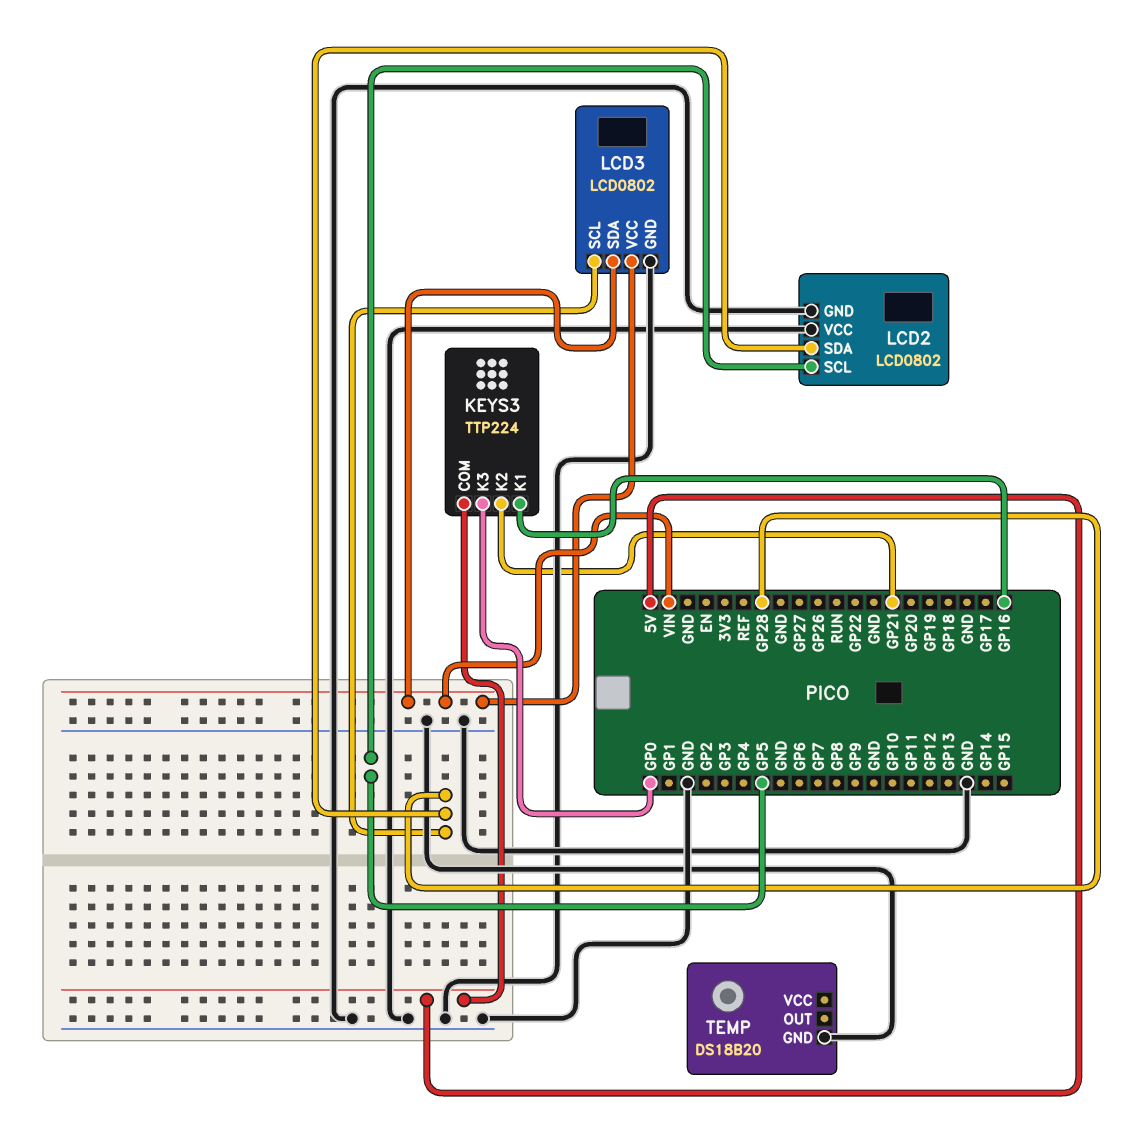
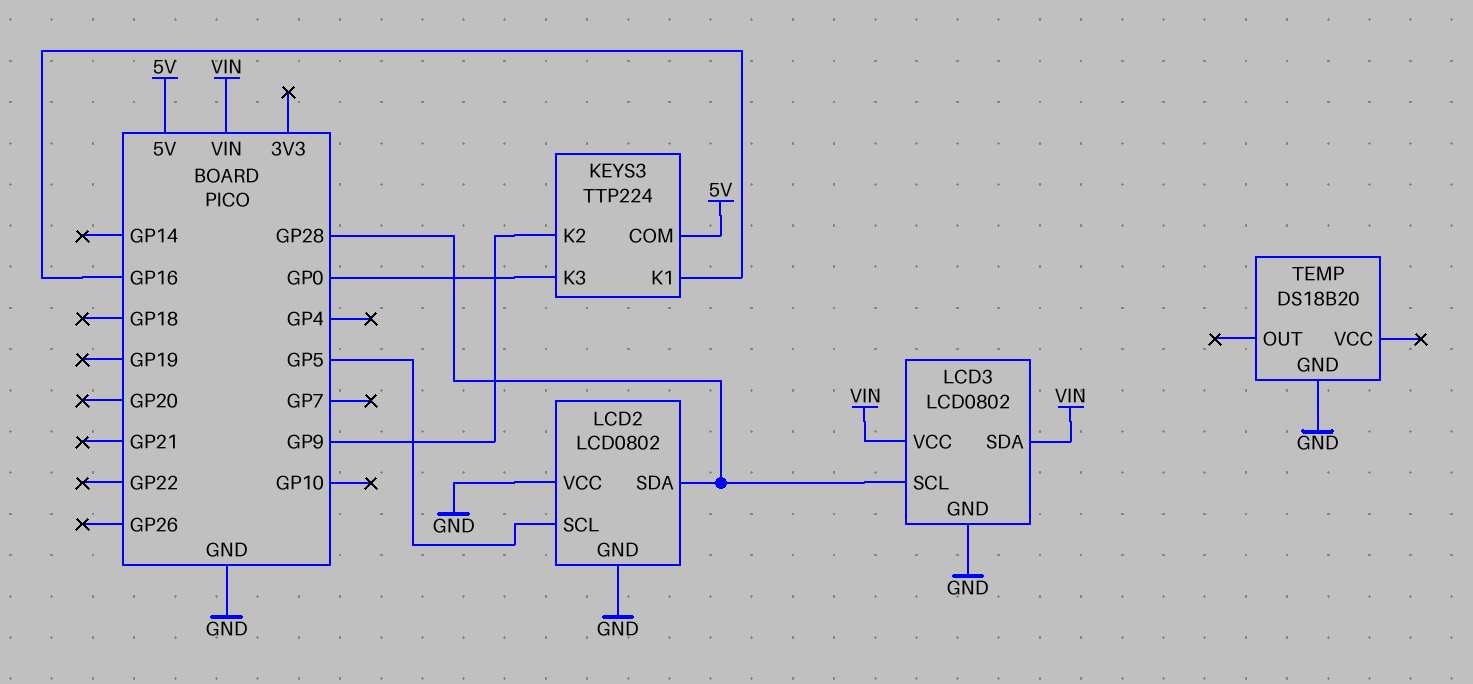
KEYS3 pin K2: GP21 -> GP9

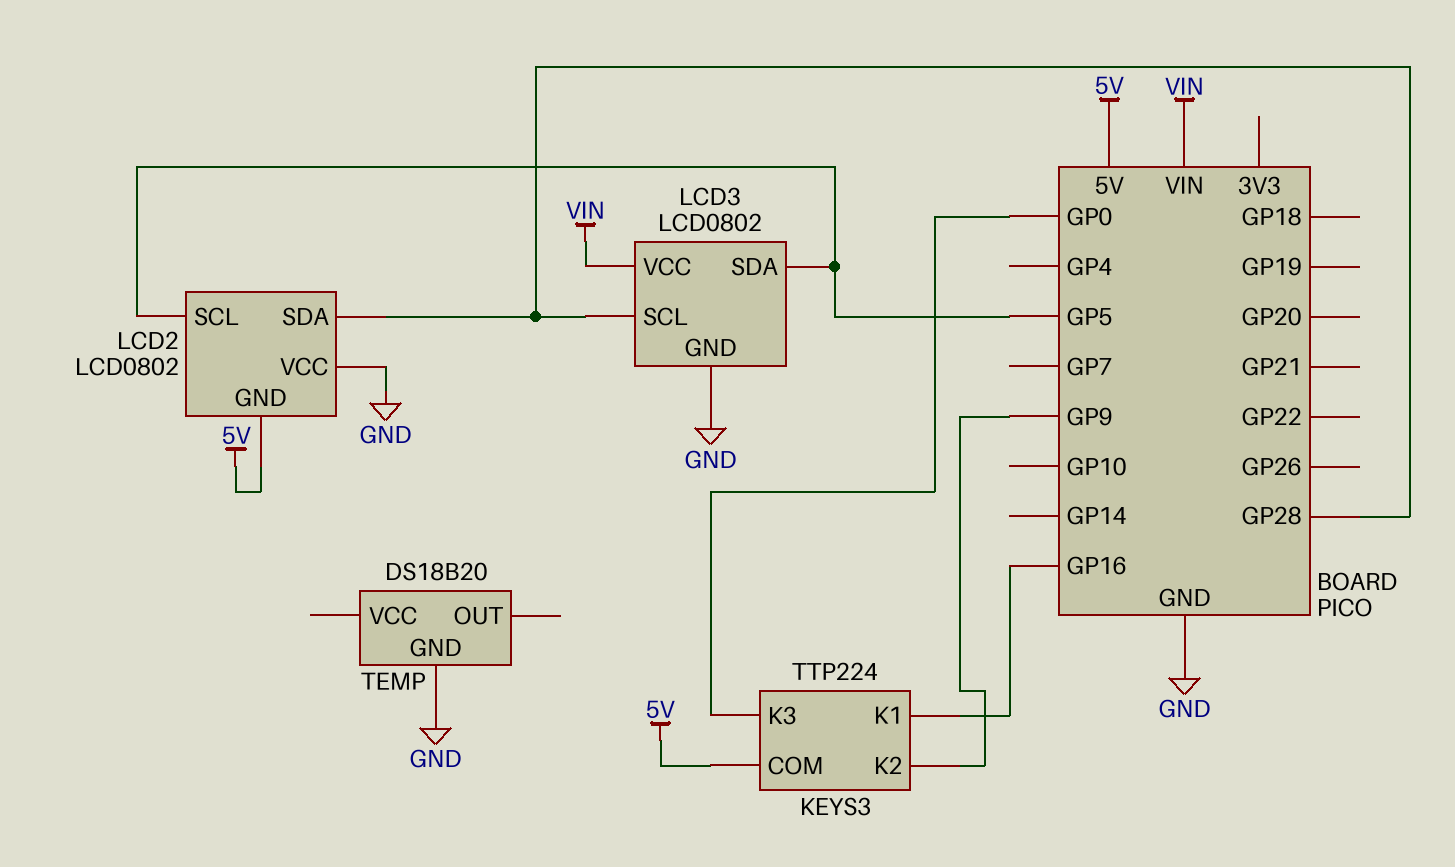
LCD2 pin GND: GND -> 5V
LCD3 pin SDA: VIN -> GP5

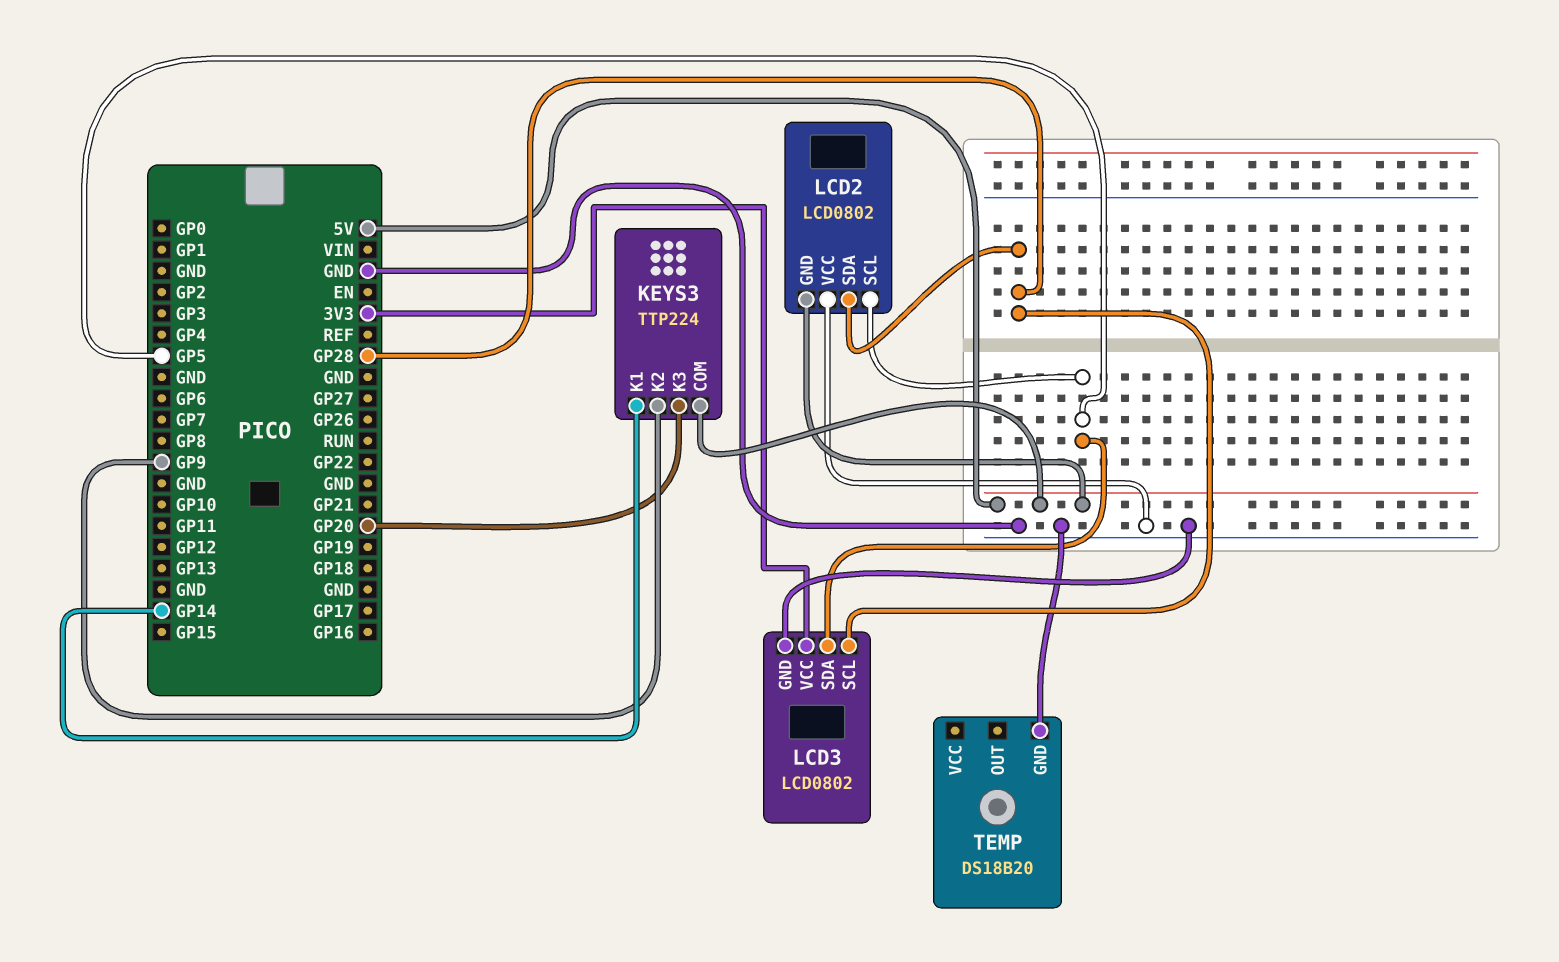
KEYS3 pin K1: GP16 -> GP14
KEYS3 pin K3: GP0 -> GP20
LCD3 pin VCC: VIN -> 3V3

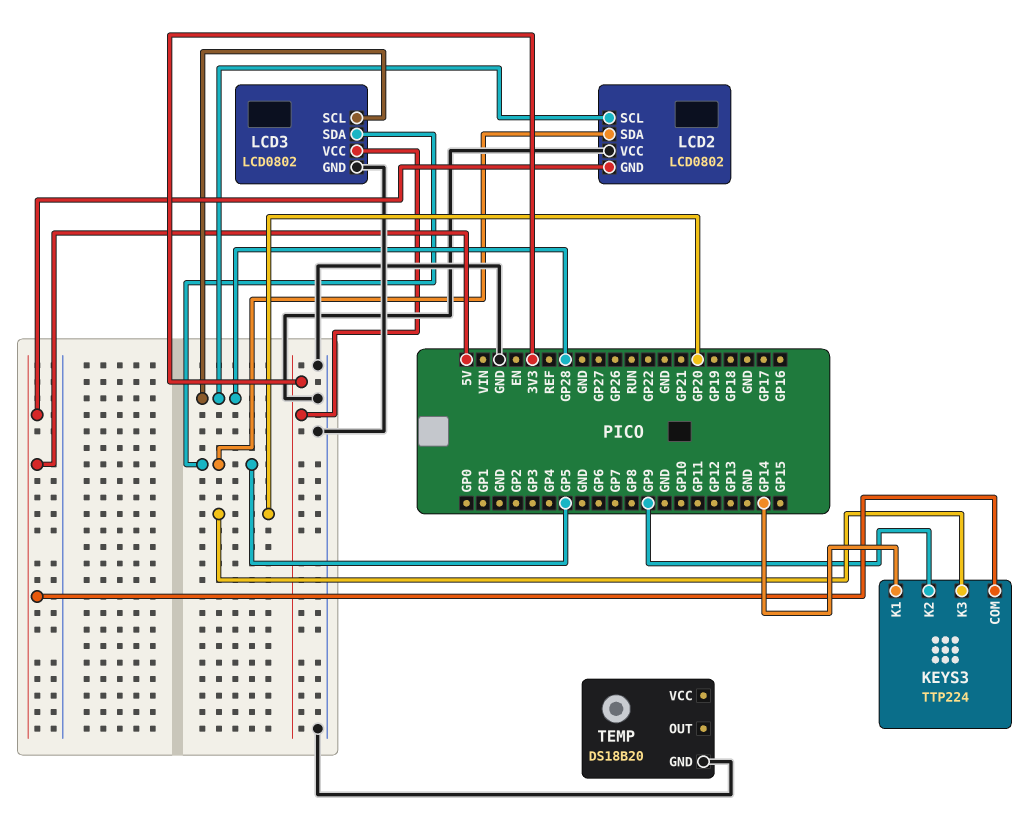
LCD2 pin SCL: GP5 -> GP28
LCD2 pin SDA: GP28 -> GP5

